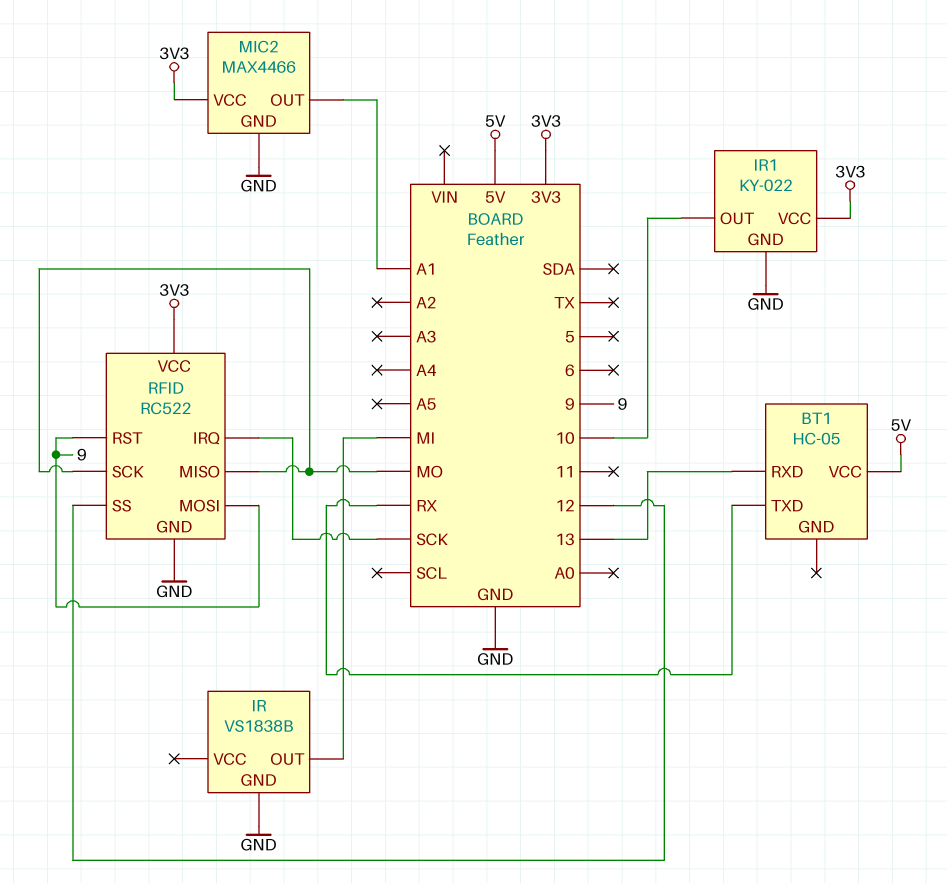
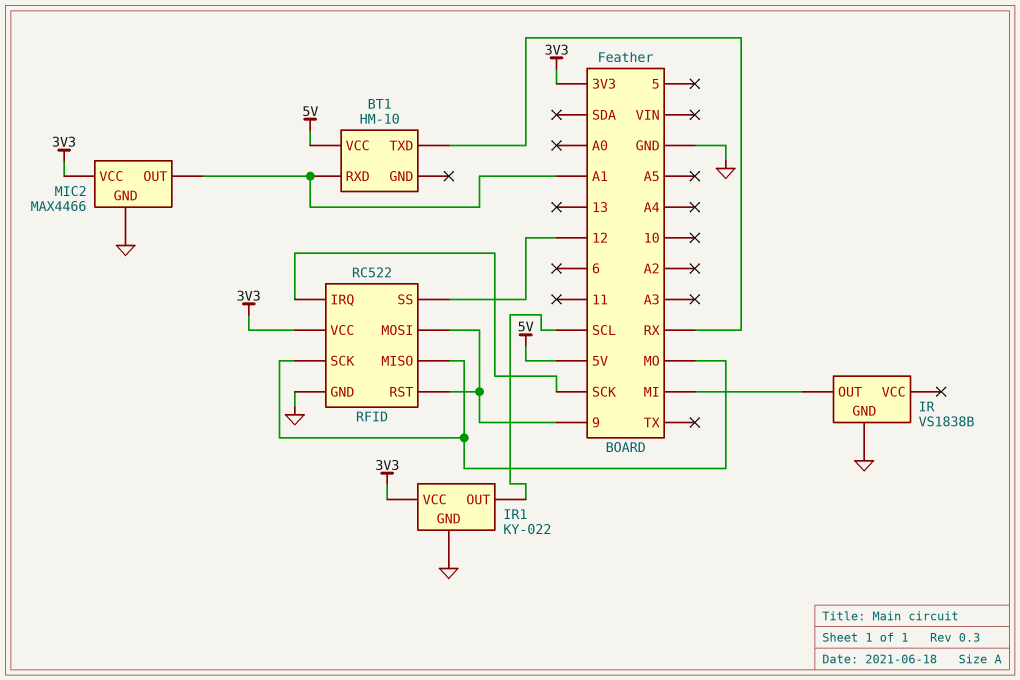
BT1: HC-05 -> HM-10
BT1 pin RXD: 13 -> A1
IR1 pin OUT: 10 -> SCL

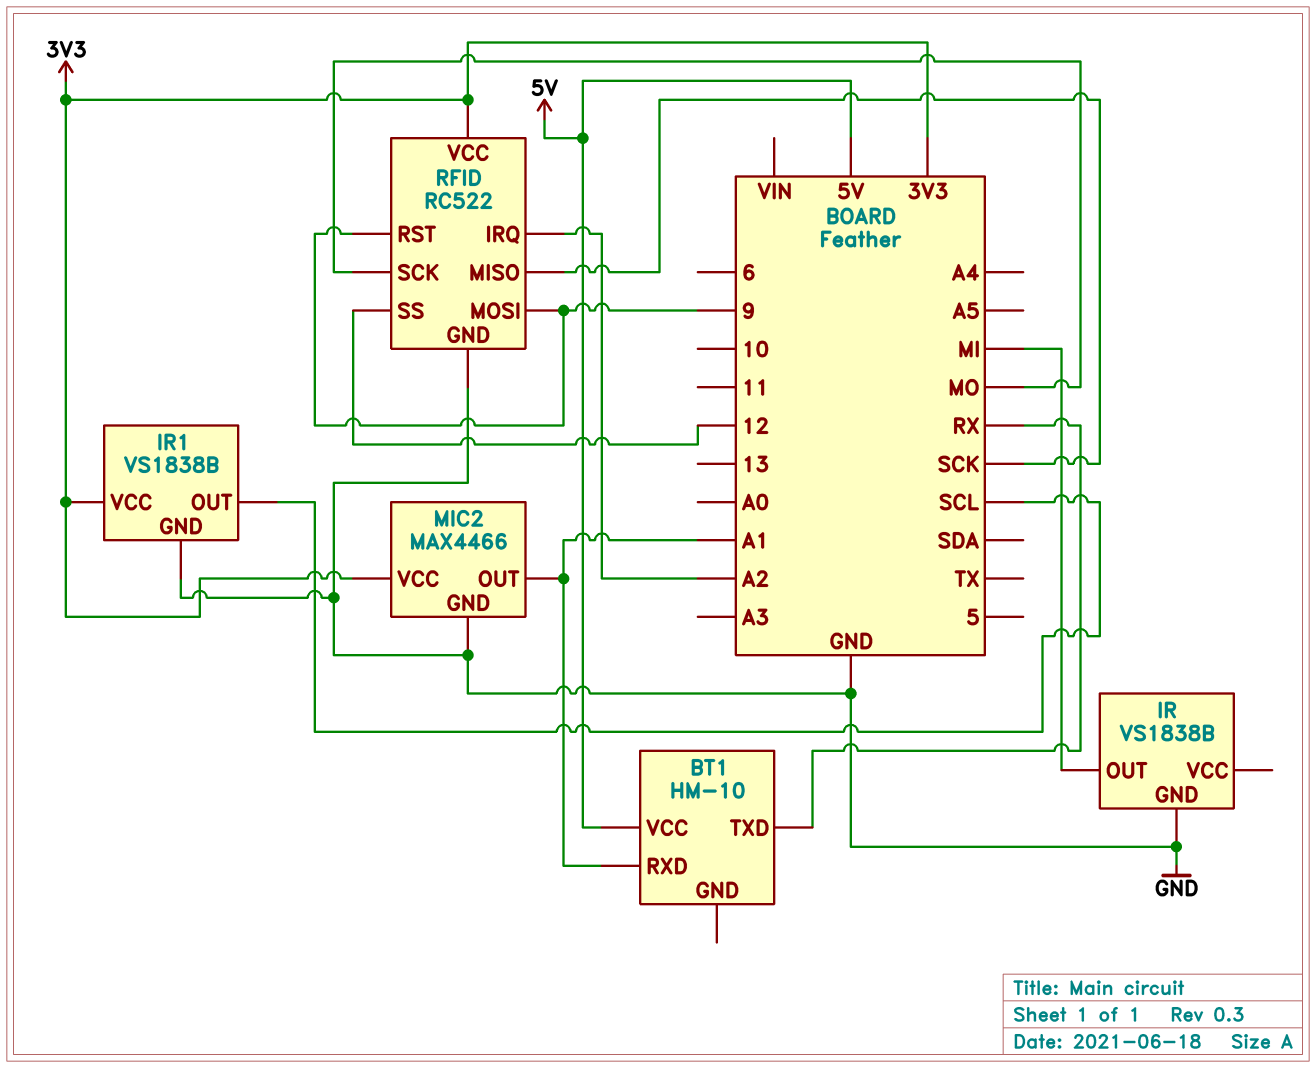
IR1: KY-022 -> VS1838B
RFID pin IRQ: SCK -> A2
RFID pin MISO: MO -> SCK

